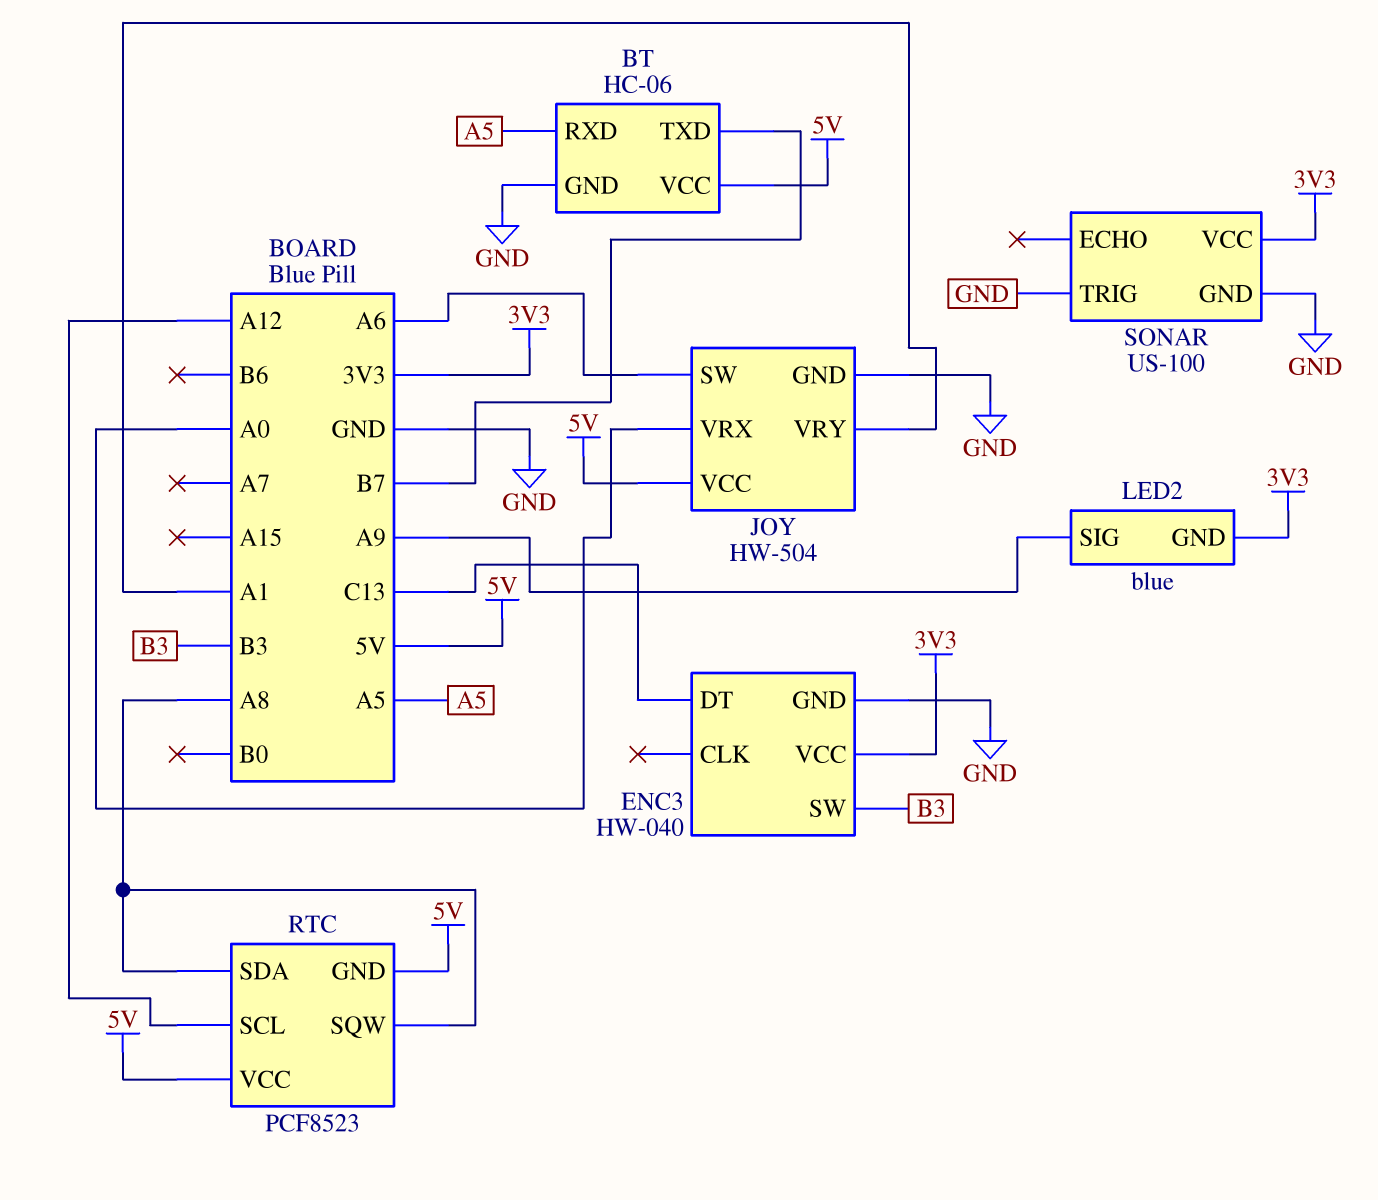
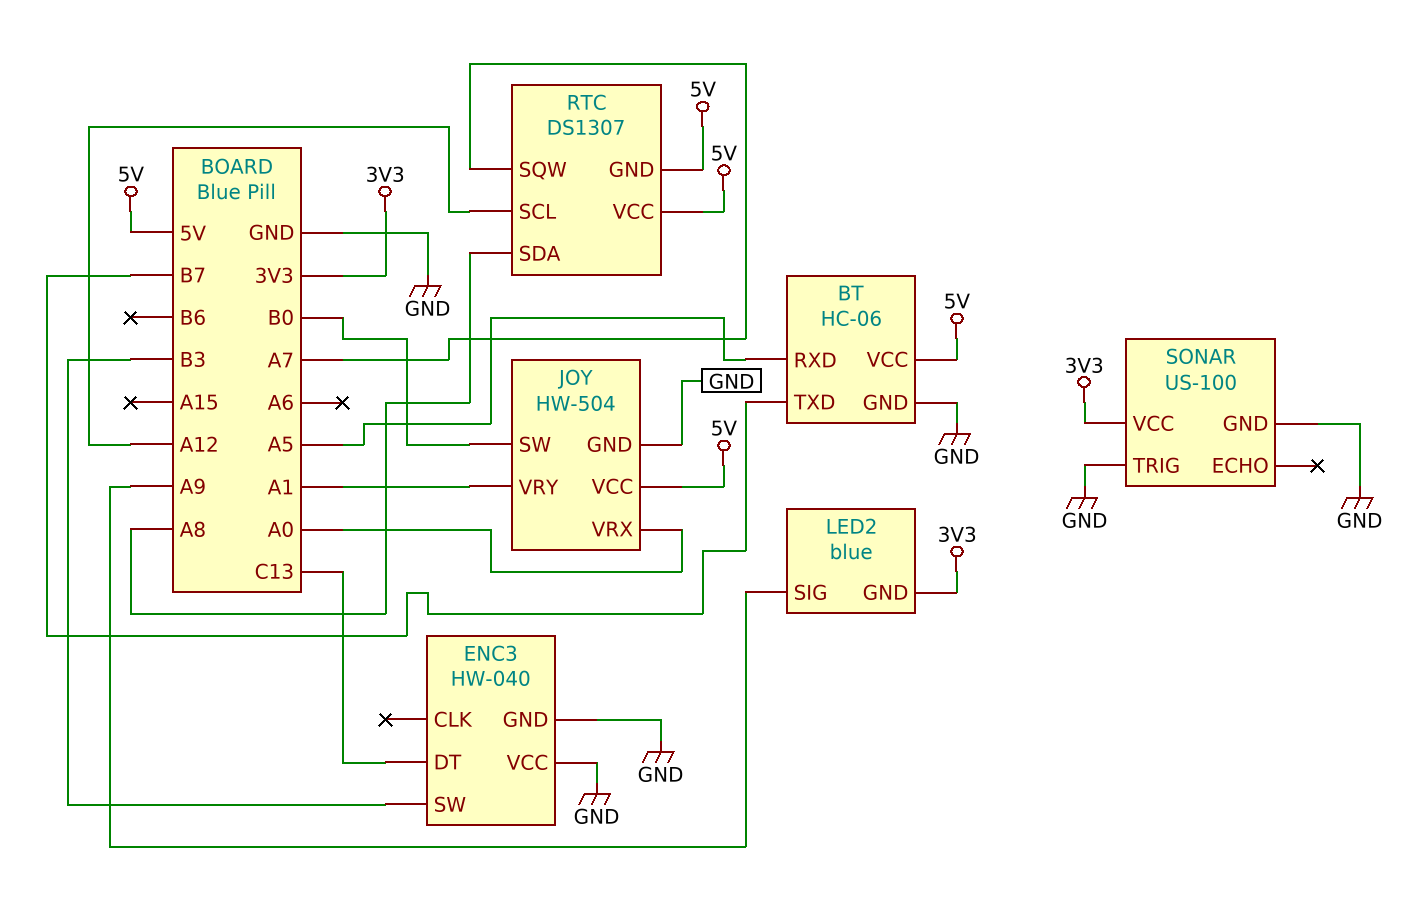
ENC3 pin VCC: 3V3 -> GND
JOY pin SW: A6 -> B0
RTC: PCF8523 -> DS1307
RTC pin SQW: A8 -> A7

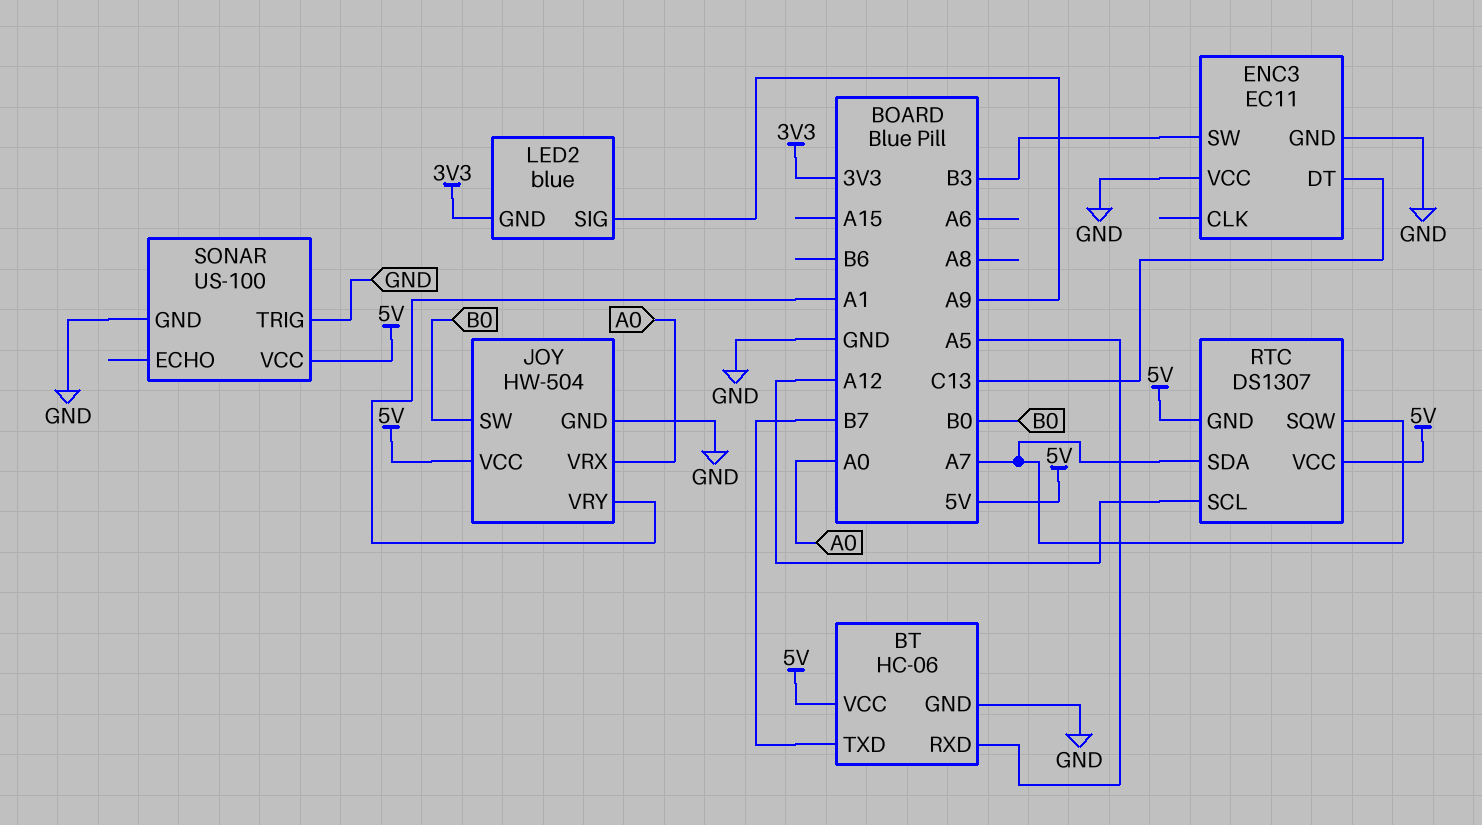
ENC3: HW-040 -> EC11
RTC pin SDA: A8 -> A7
SONAR pin VCC: 3V3 -> 5V

